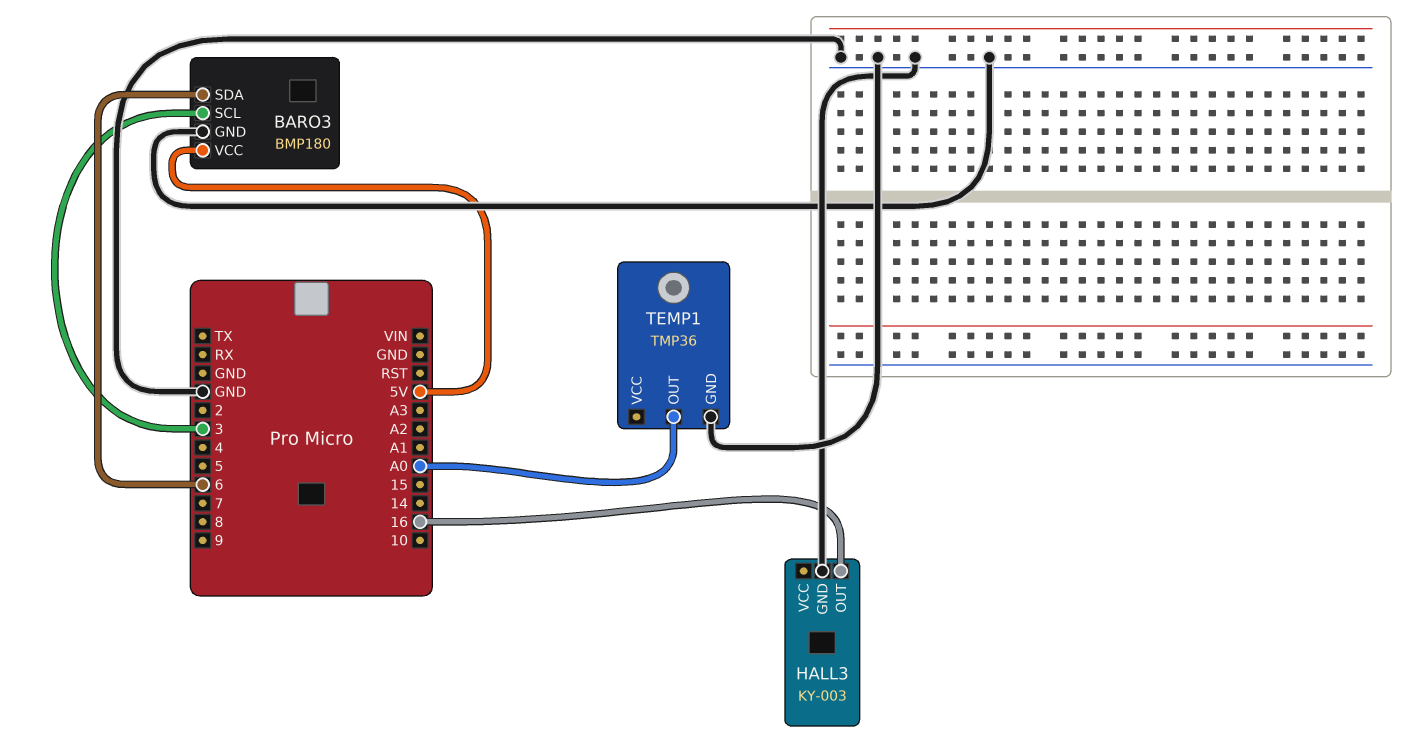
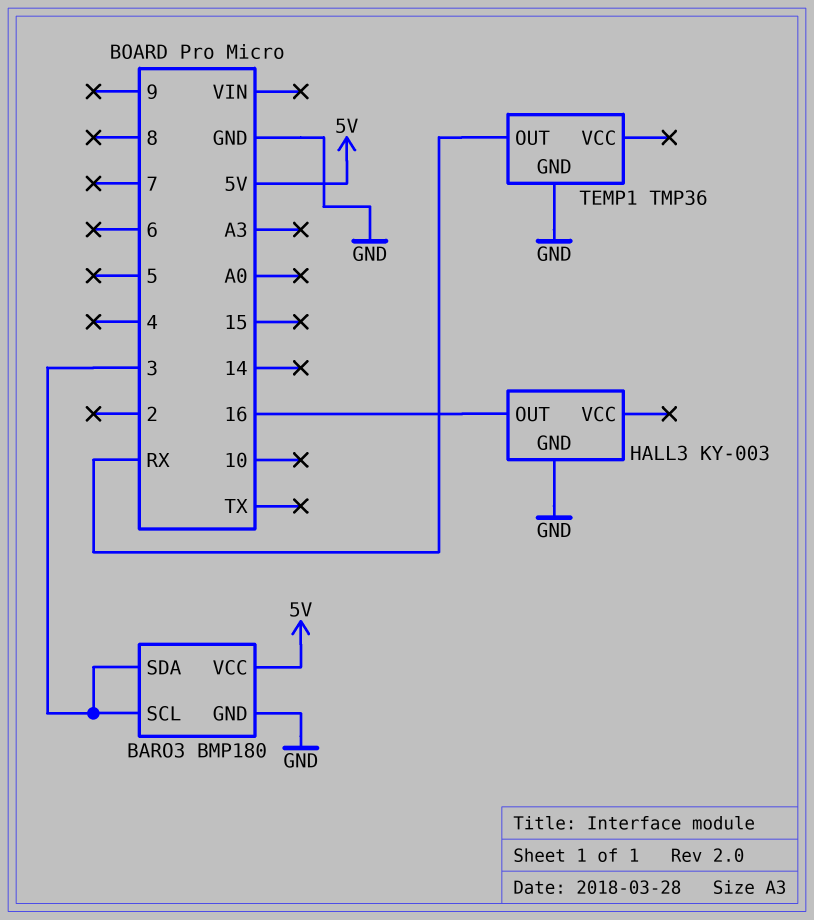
BARO3 pin SDA: 6 -> 3
TEMP1 pin OUT: A0 -> RX

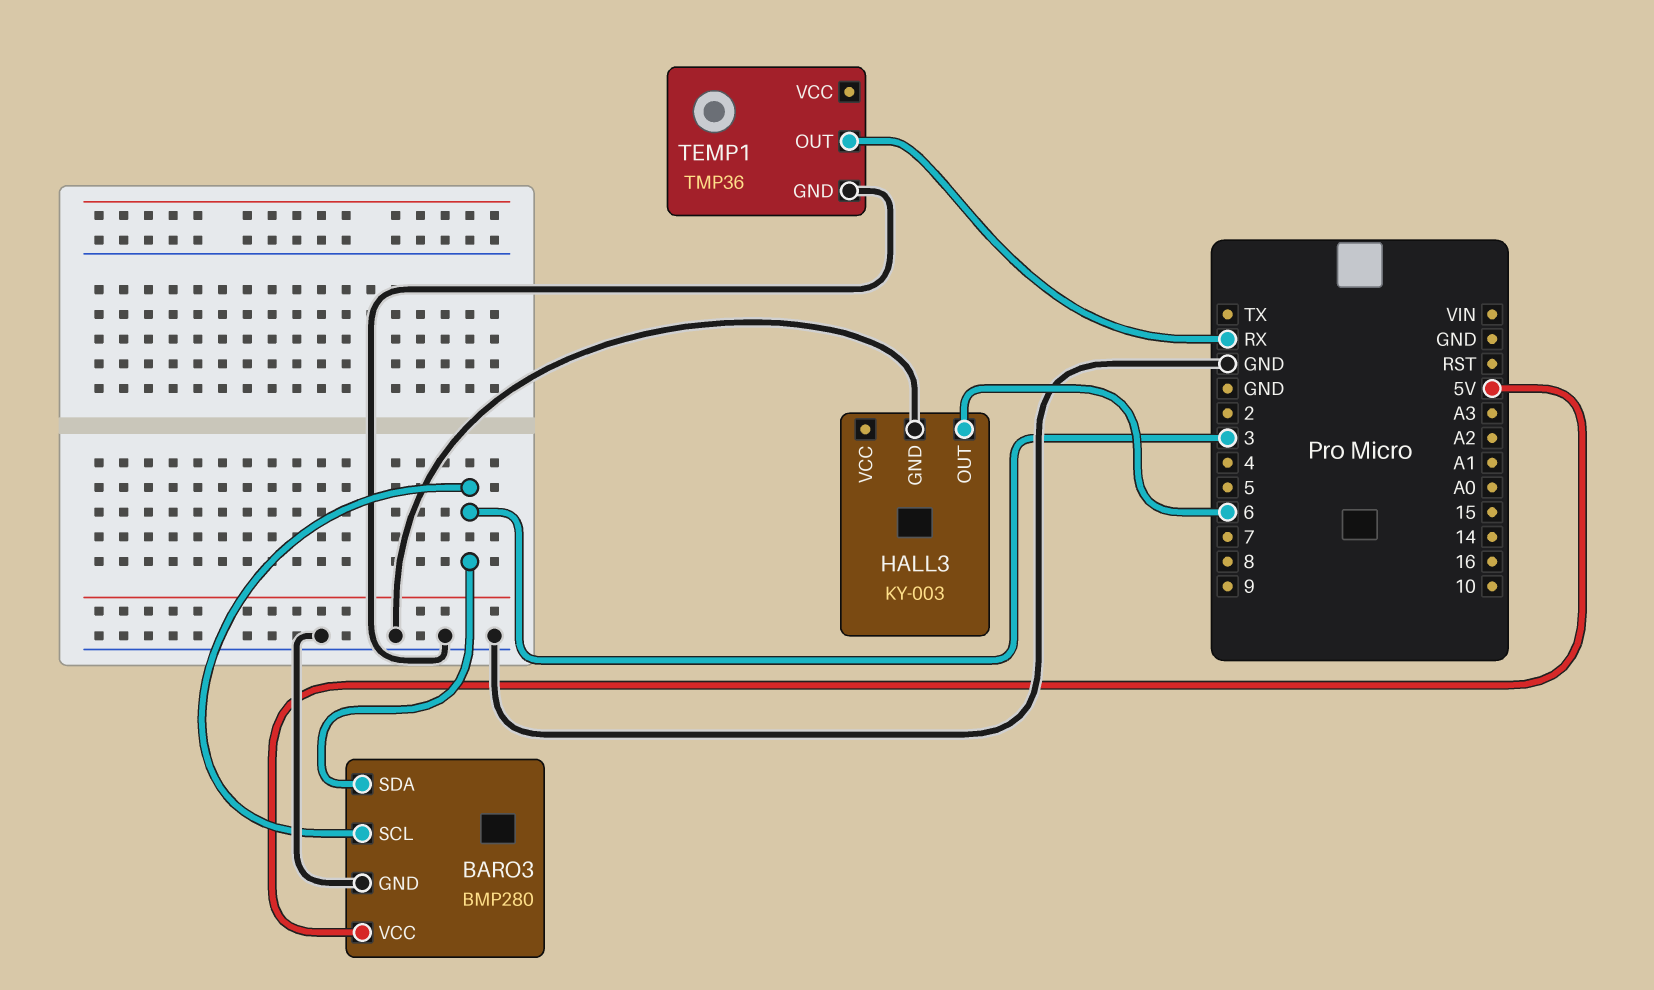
BARO3: BMP180 -> BMP280
HALL3 pin OUT: 16 -> 6

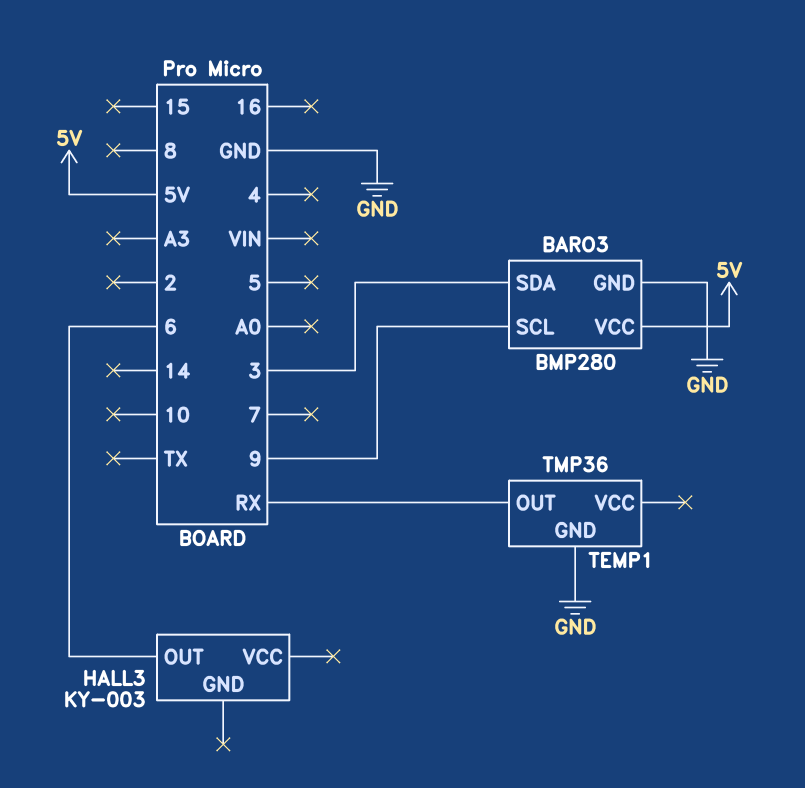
BARO3 pin SCL: 3 -> 9
HALL3 pin GND: GND -> none

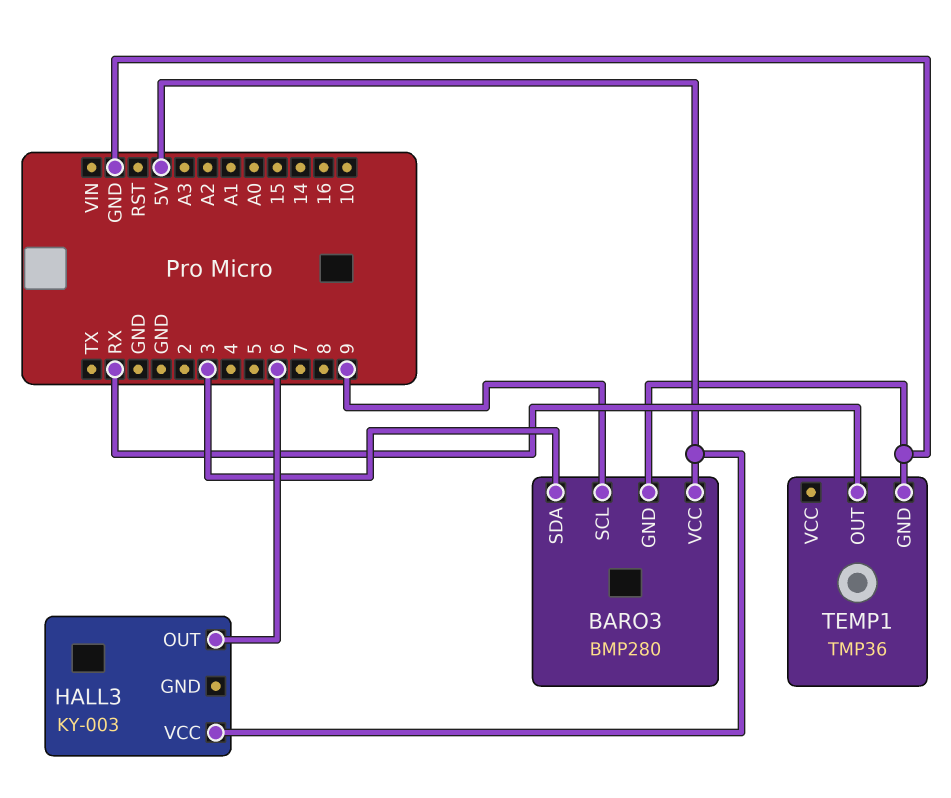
HALL3 pin VCC: none -> 5V

